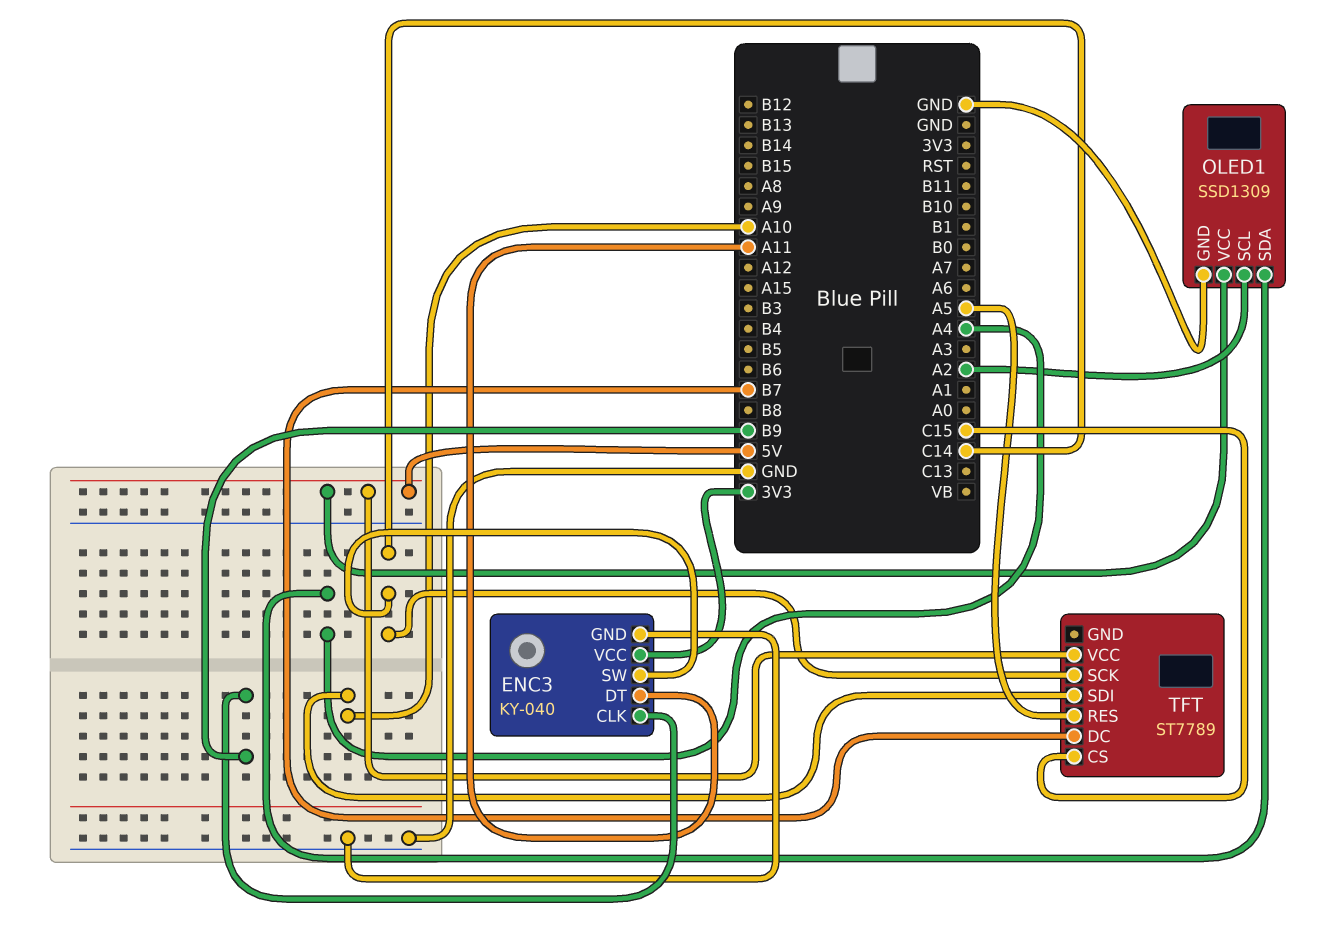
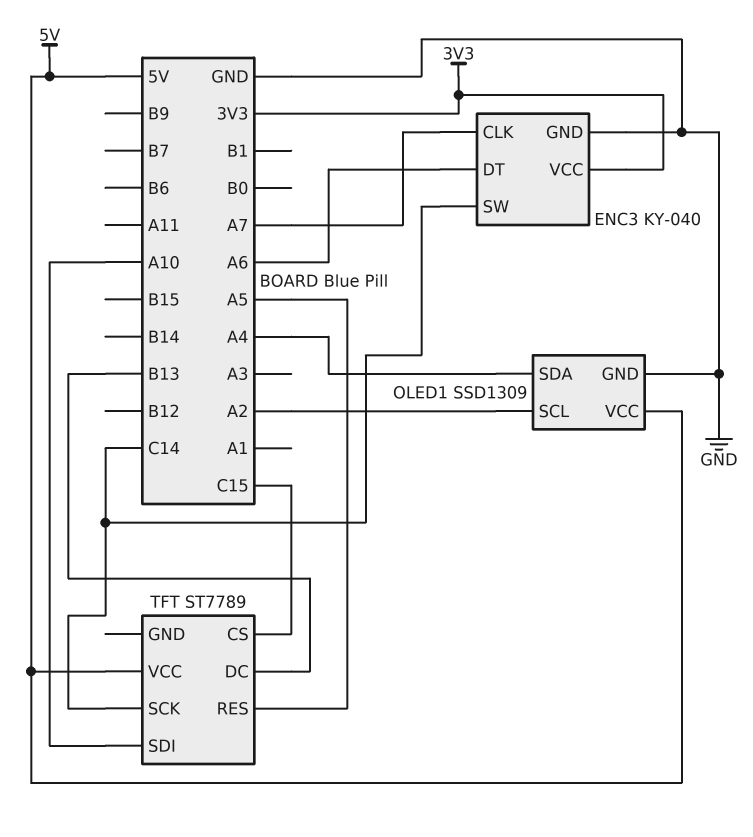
ENC3 pin CLK: B9 -> A7
ENC3 pin DT: A11 -> A6
TFT pin DC: B7 -> B13

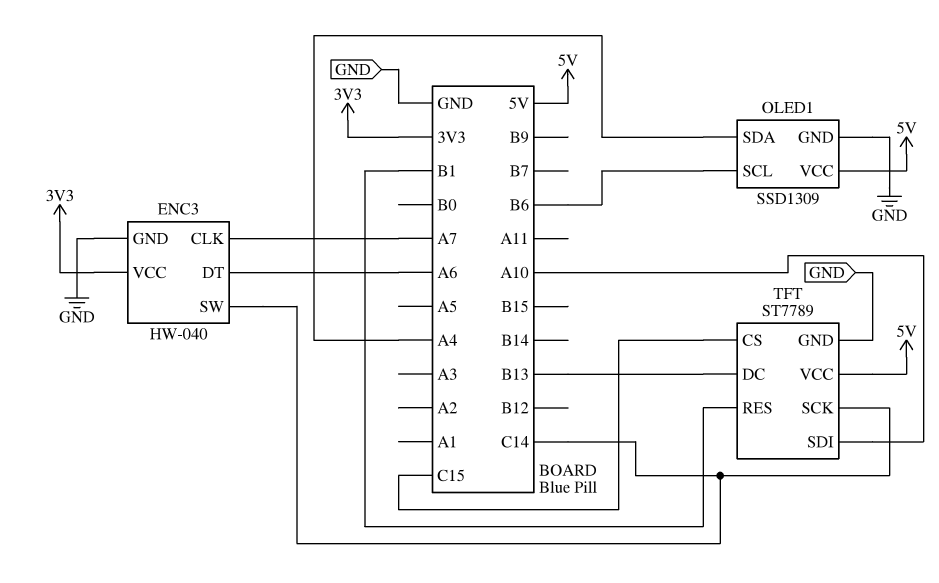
ENC3: KY-040 -> HW-040
OLED1 pin SCL: A2 -> B6
TFT pin GND: none -> GND
TFT pin RES: A5 -> B1

